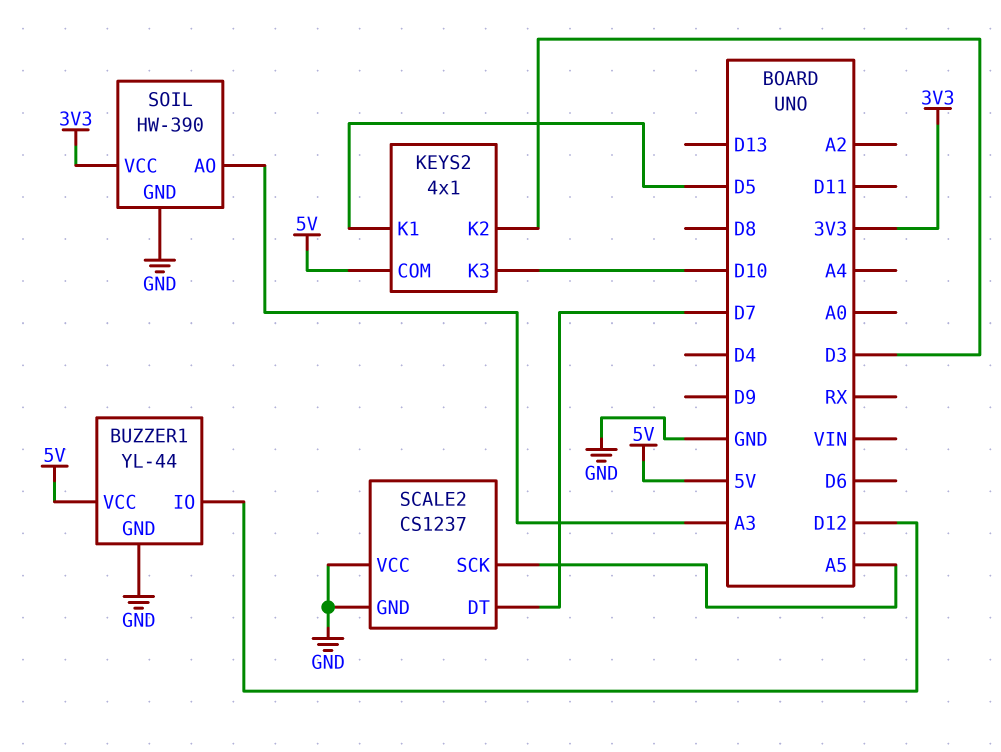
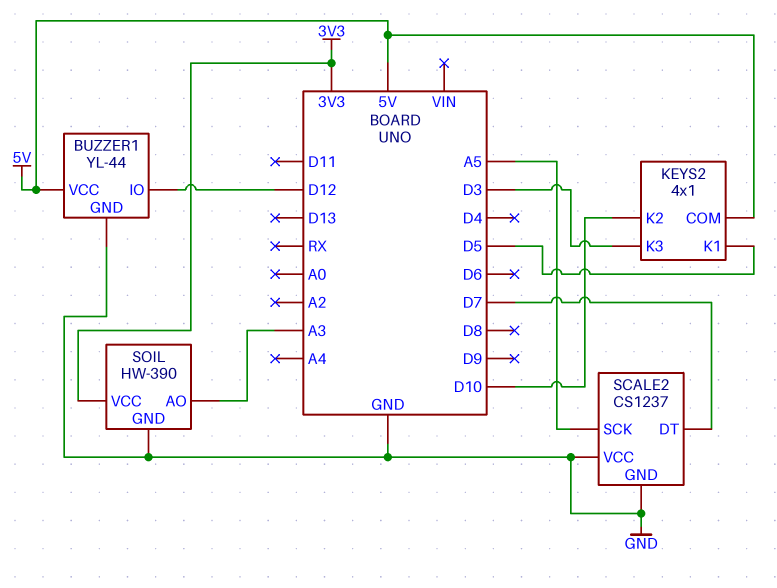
KEYS2 pin K2: D3 -> D10
KEYS2 pin K3: D10 -> D3

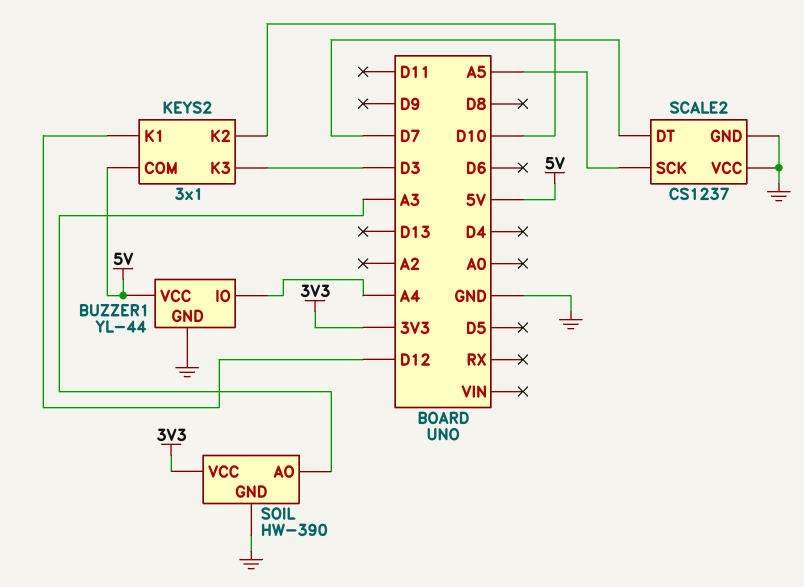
BUZZER1 pin IO: D12 -> A4
KEYS2: 4x1 -> 3x1
KEYS2 pin K1: D5 -> D12

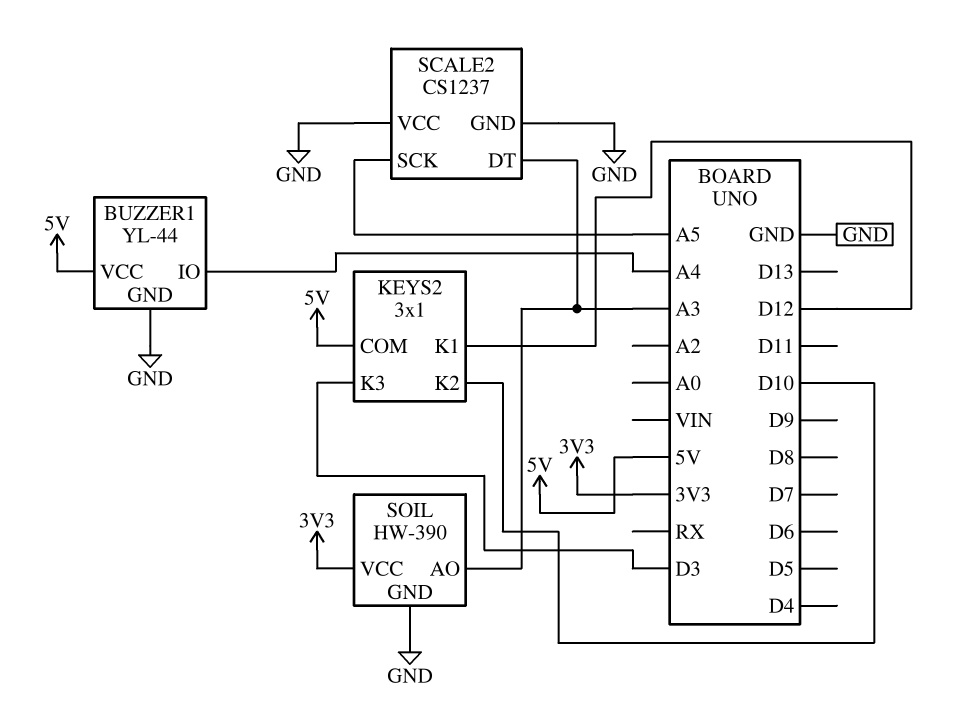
SCALE2 pin DT: D7 -> A3

